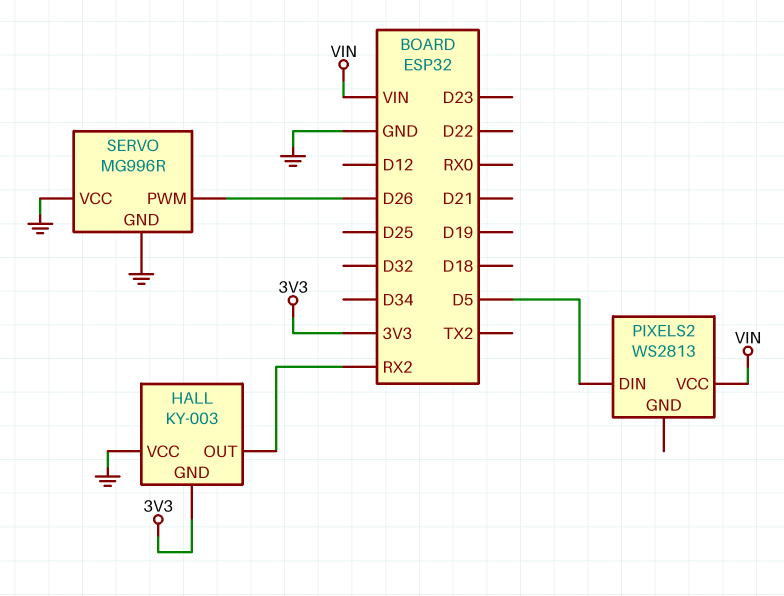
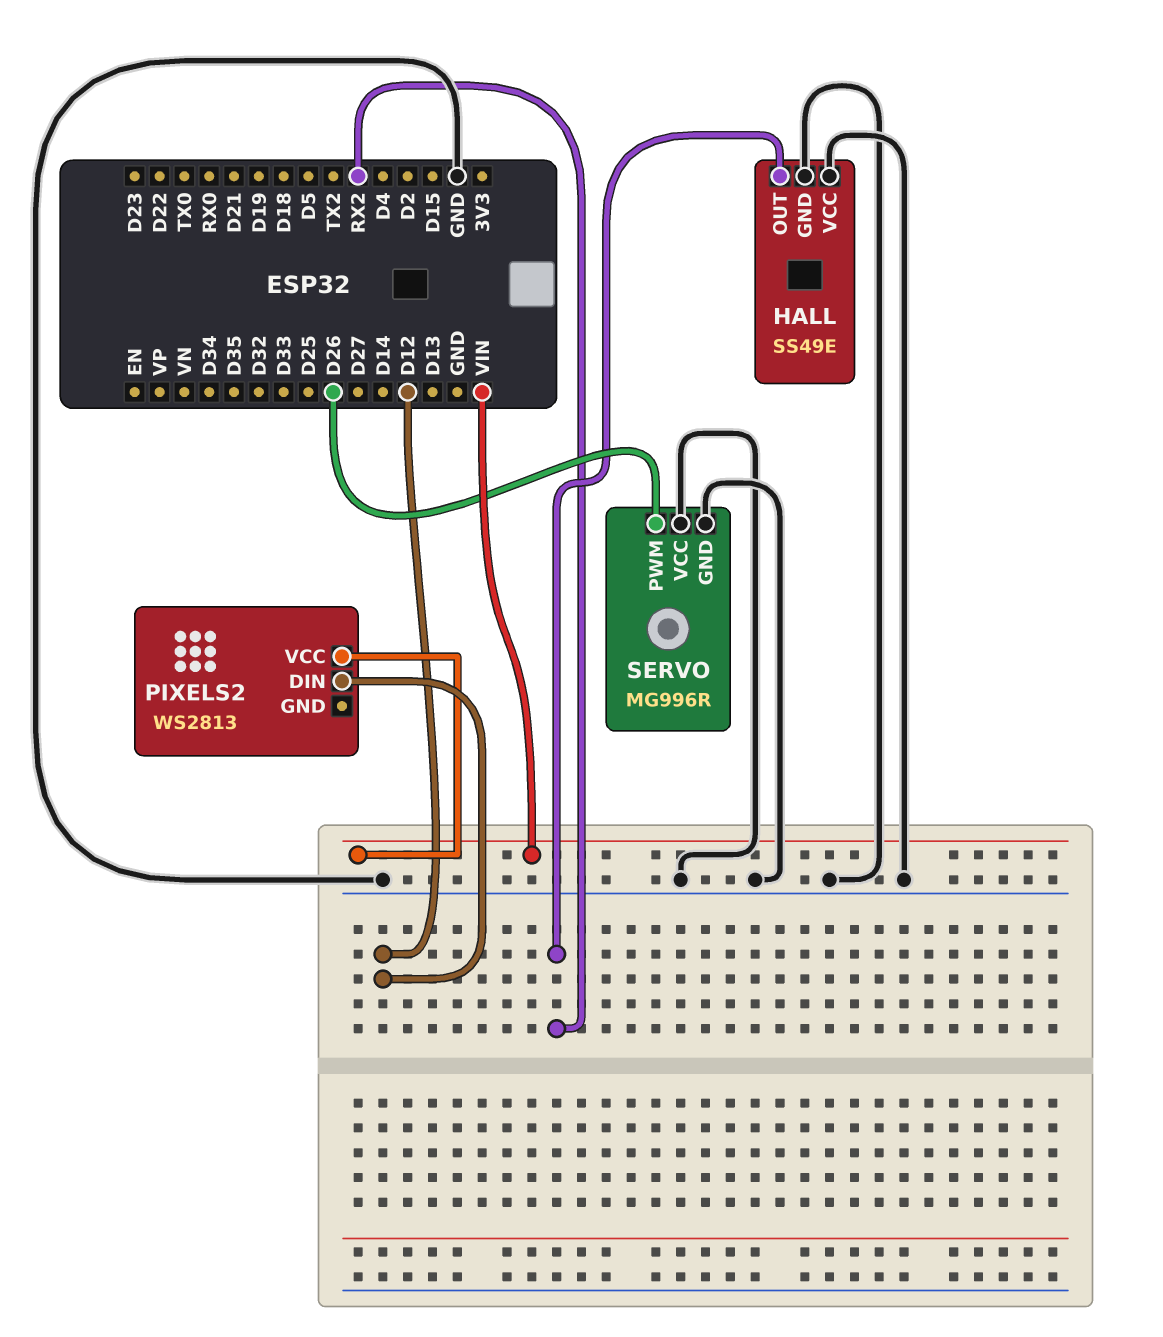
HALL: KY-003 -> SS49E
HALL pin GND: 3V3 -> GND
PIXELS2 pin DIN: D5 -> D12

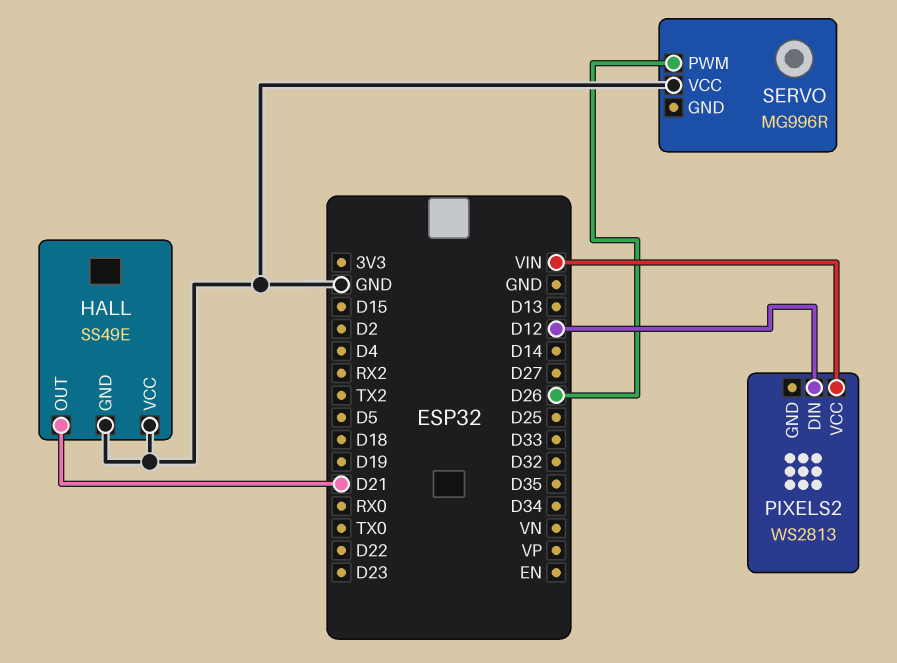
HALL pin OUT: RX2 -> D21
SERVO pin GND: GND -> none

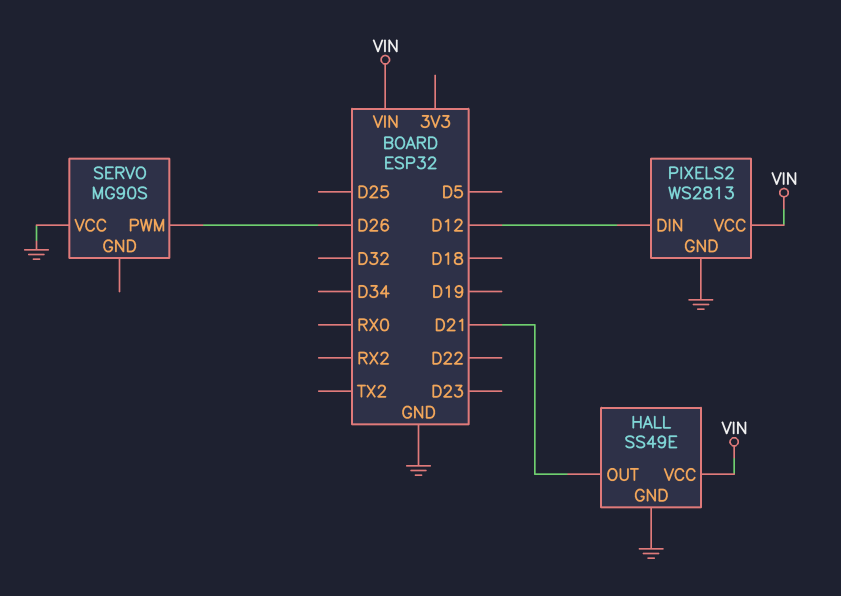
HALL pin VCC: GND -> VIN
PIXELS2 pin GND: none -> GND
SERVO: MG996R -> MG90S

